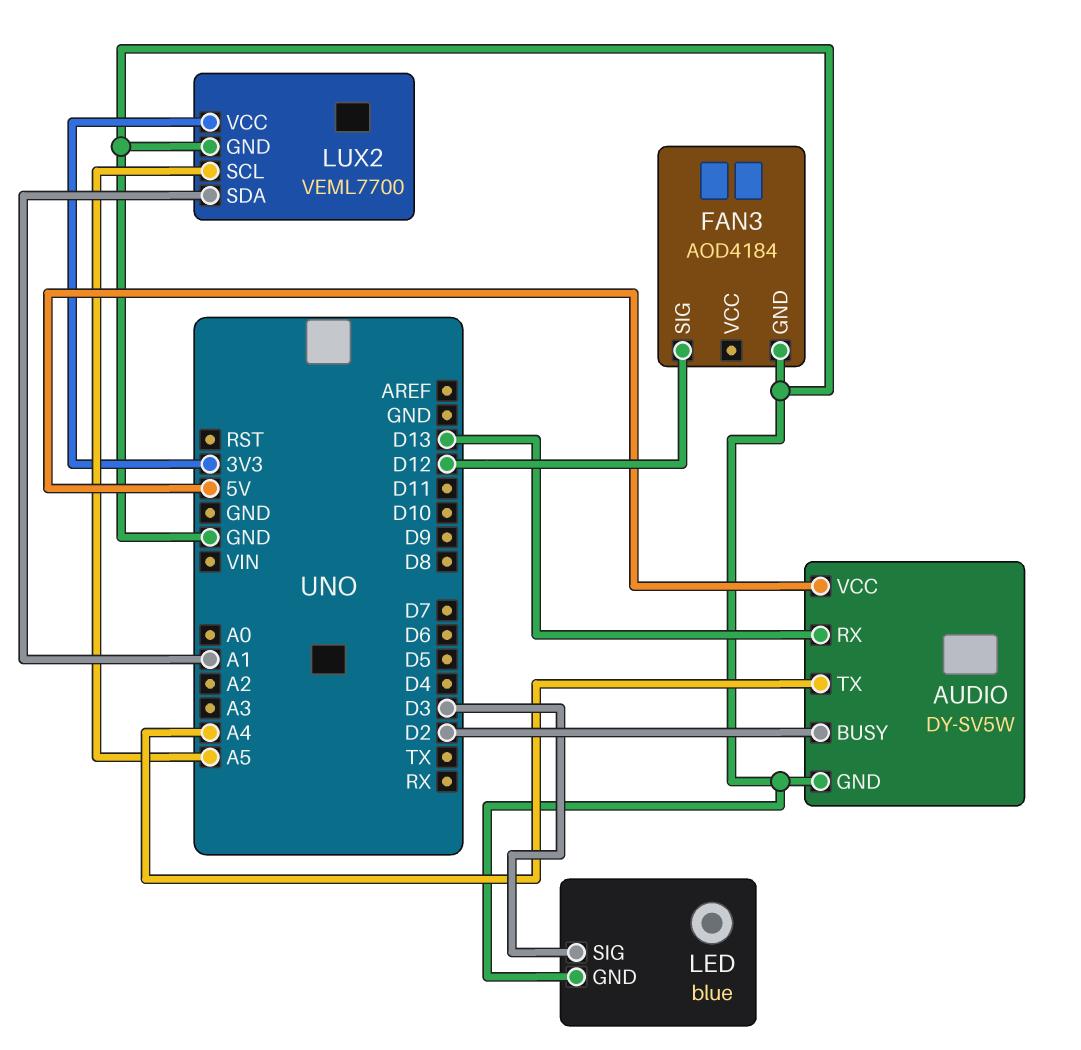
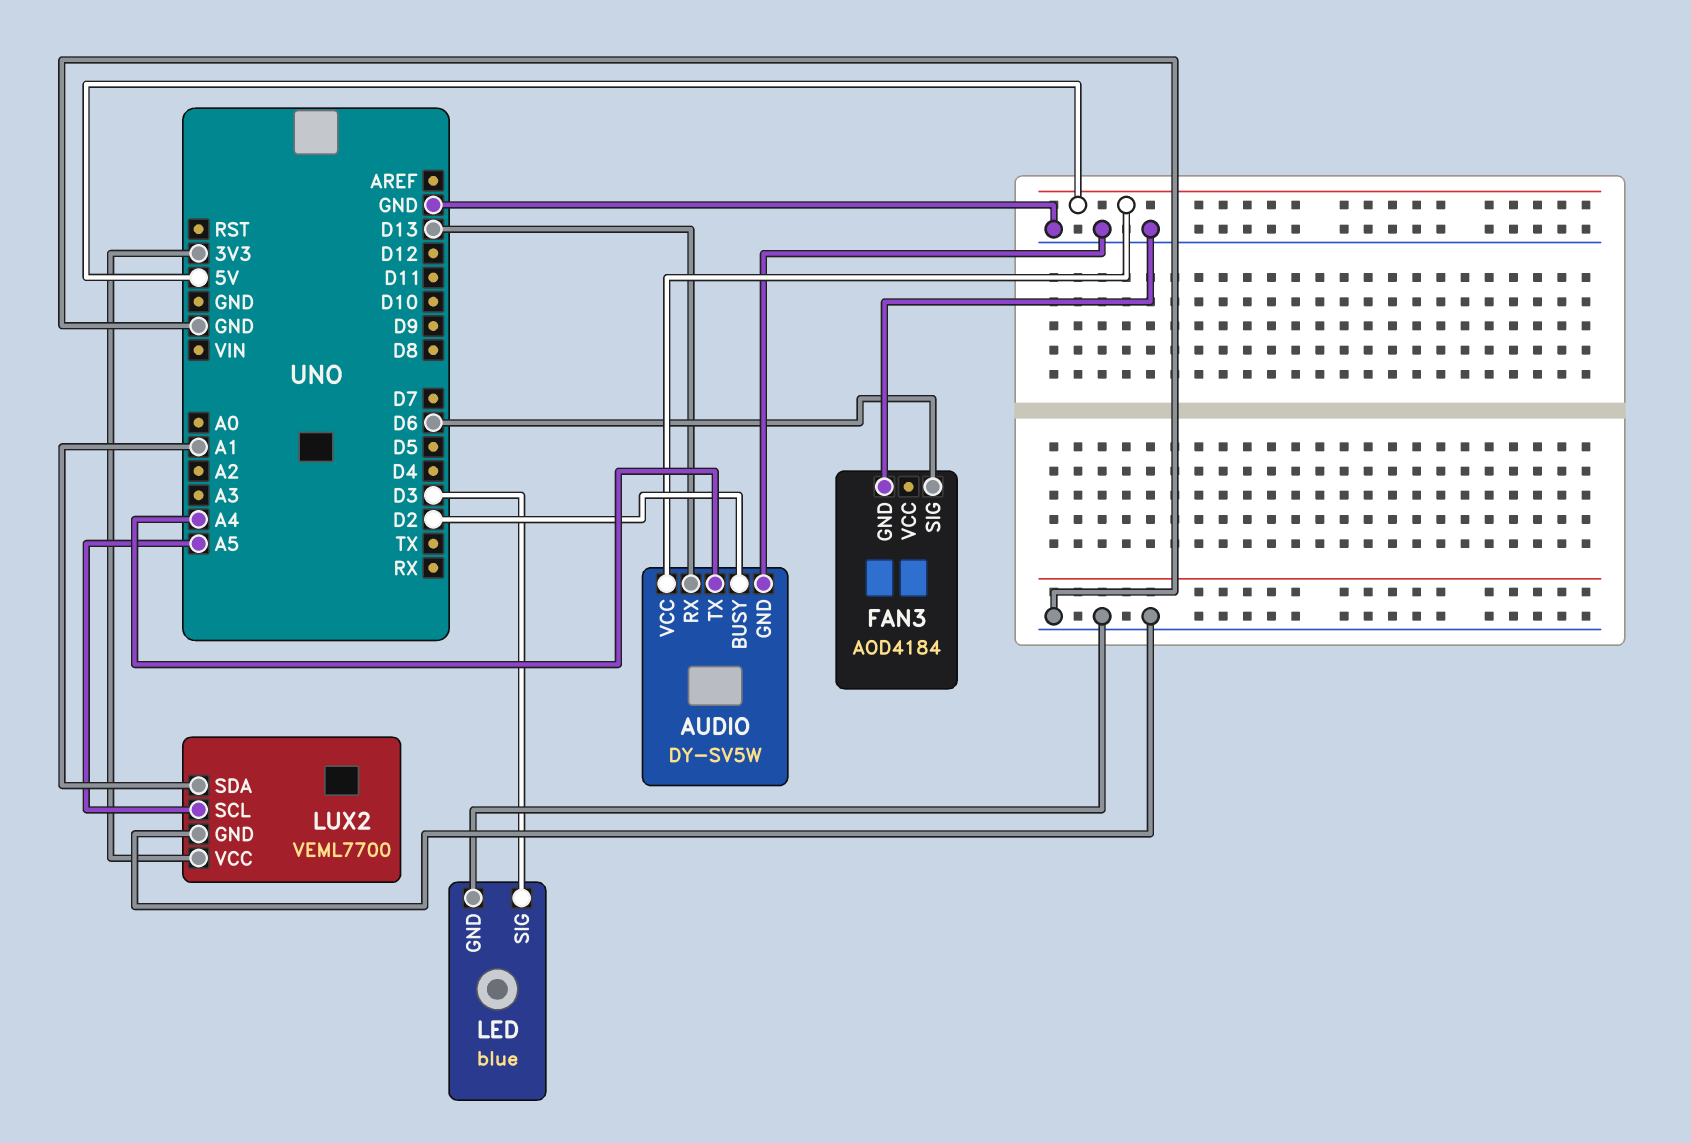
FAN3 pin SIG: D12 -> D6

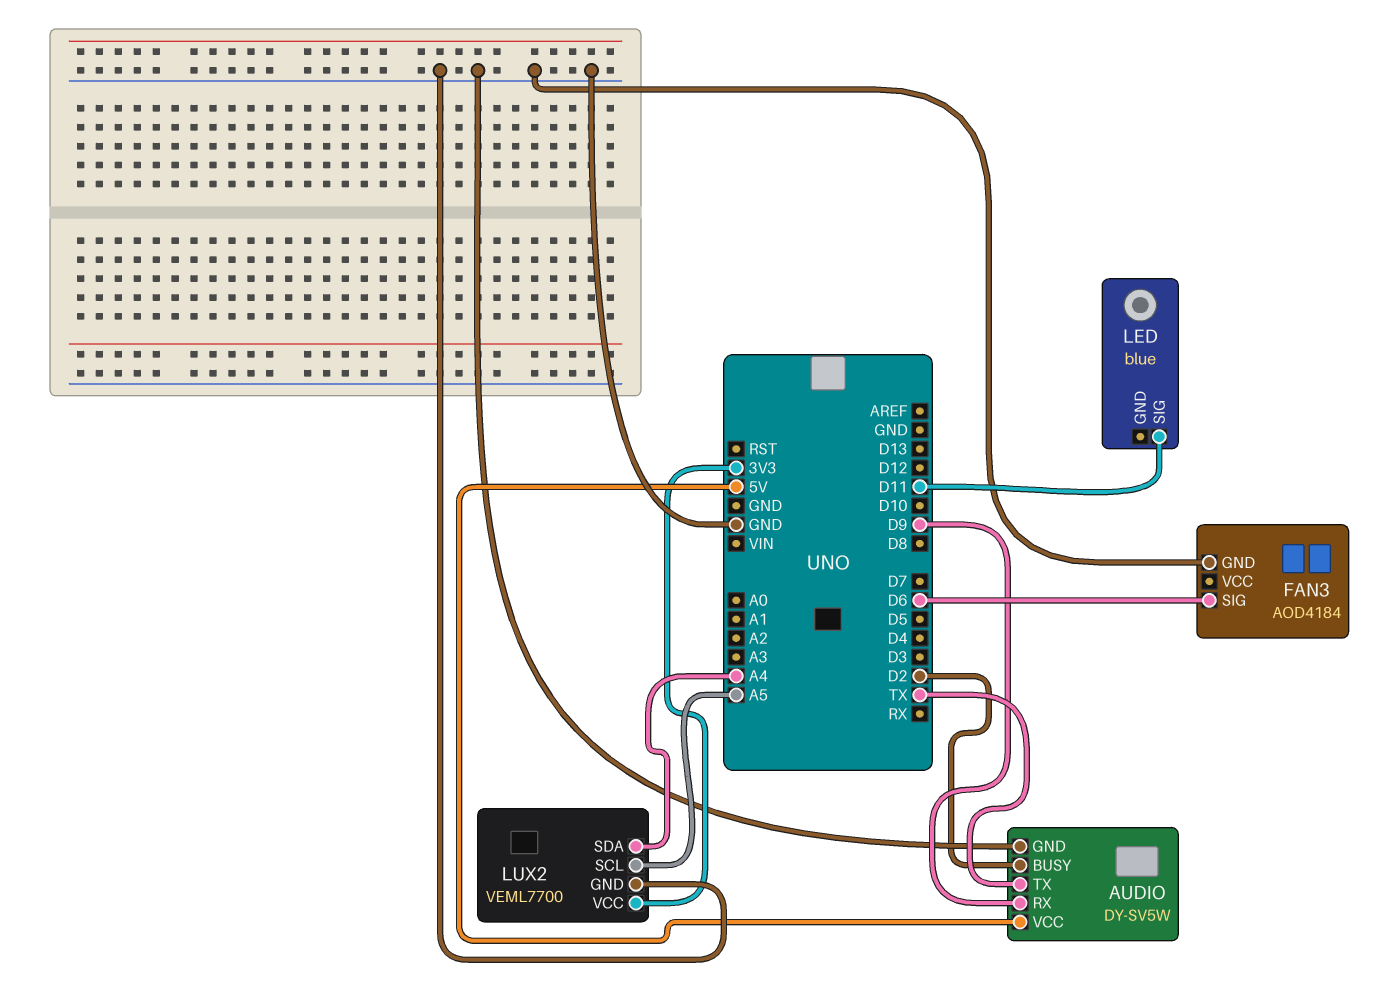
AUDIO pin RX: D13 -> D9
AUDIO pin TX: A4 -> TX
LED pin GND: GND -> none
LED pin SIG: D3 -> D11
LUX2 pin SDA: A1 -> A4

